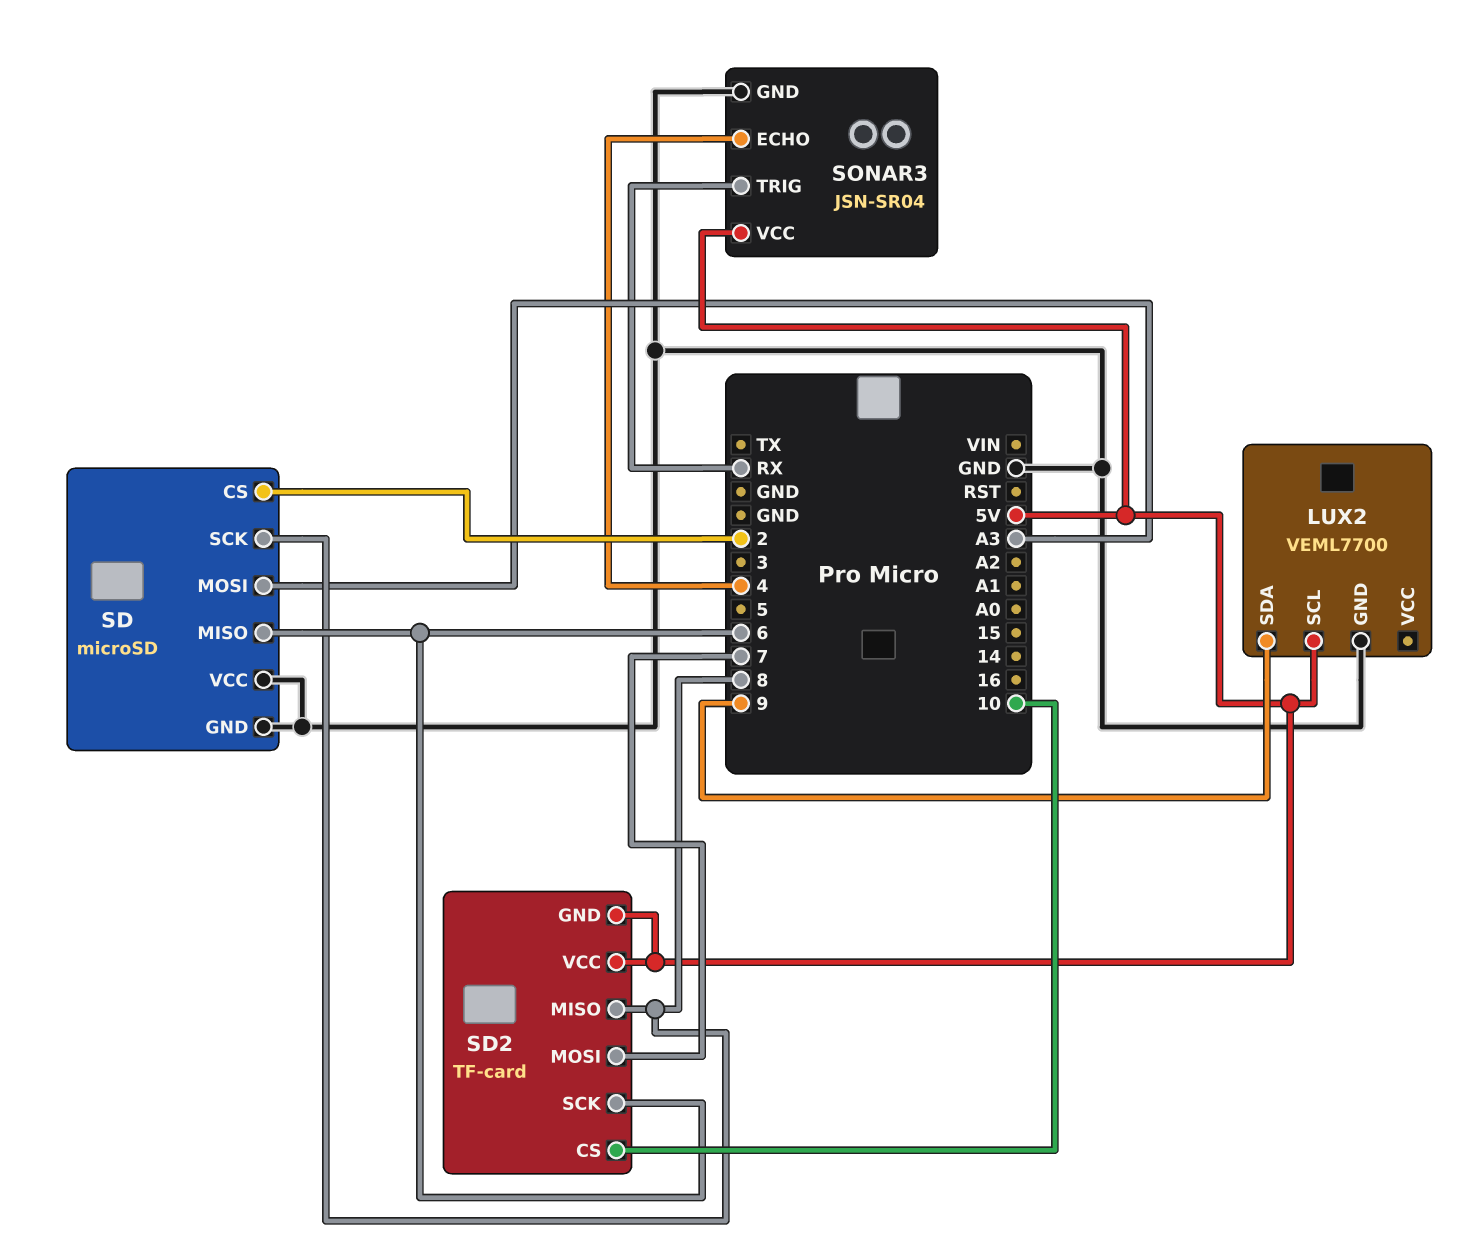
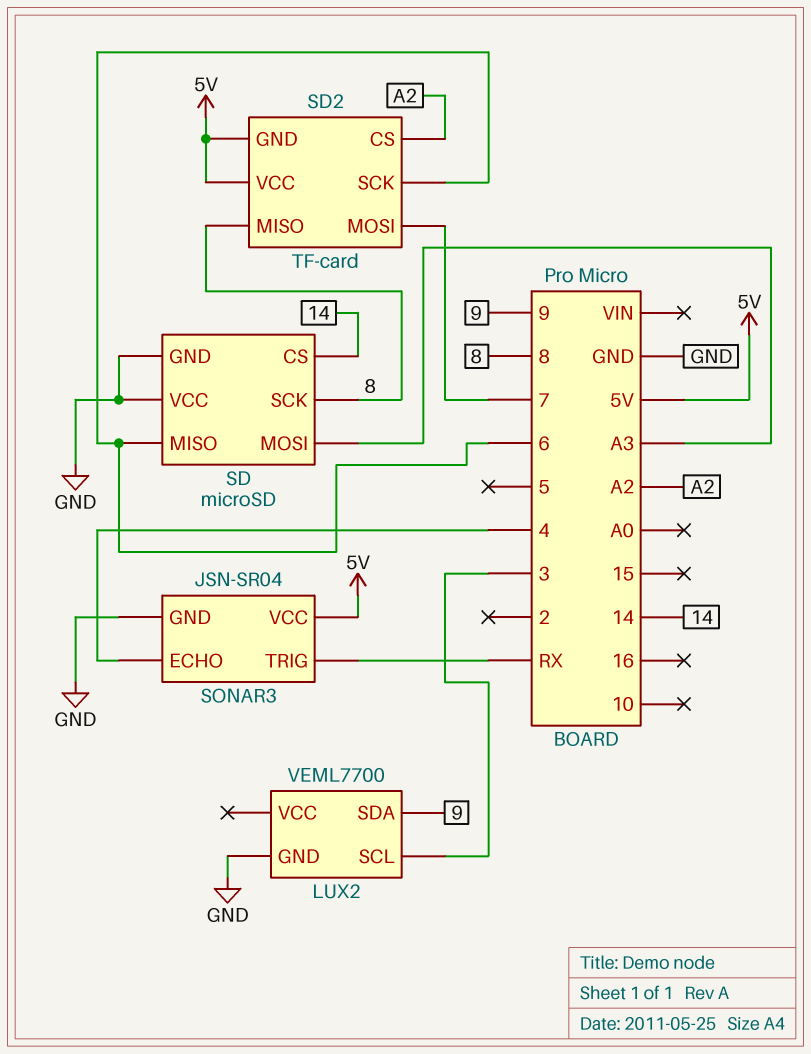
LUX2 pin SCL: 5V -> 3
SD pin CS: 2 -> 14
SD2 pin CS: 10 -> A2

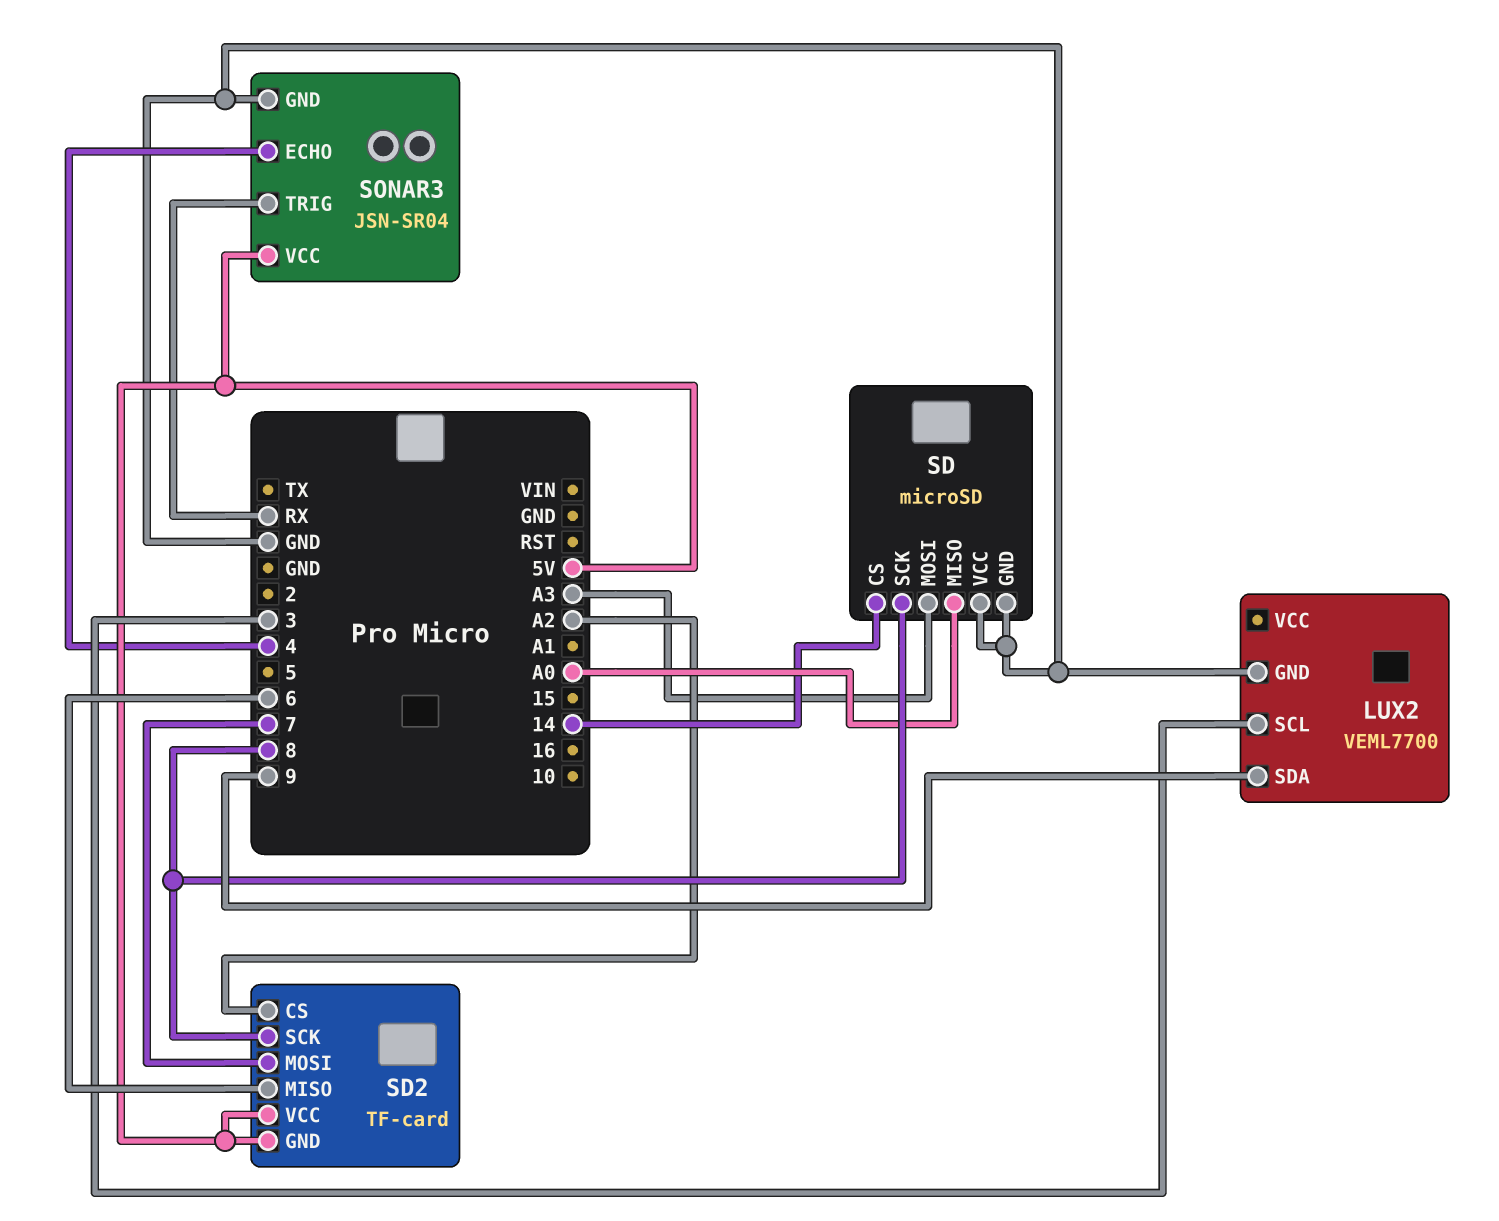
SD pin MISO: 6 -> A0
SD2 pin MISO: 8 -> 6
SD2 pin SCK: 6 -> 8

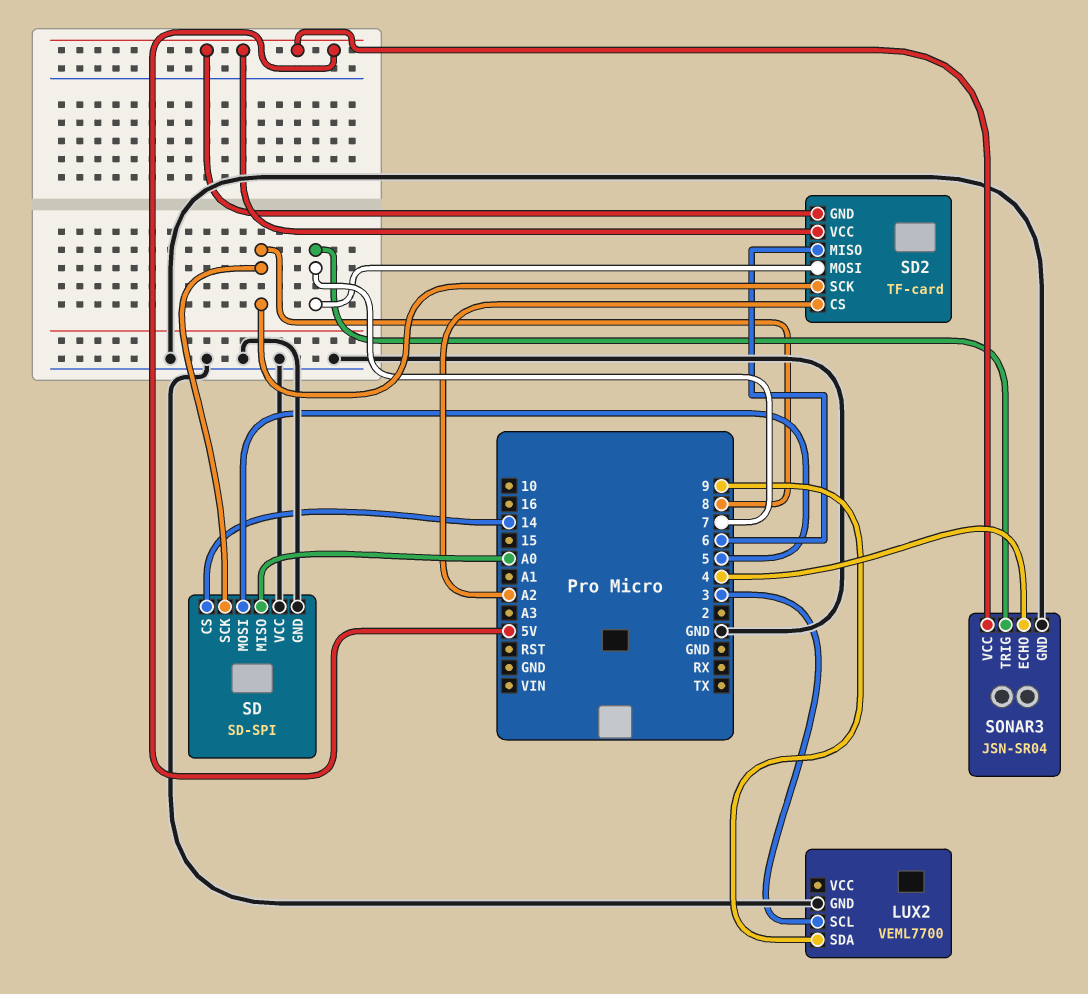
SD: microSD -> SD-SPI
SD pin MOSI: A3 -> 5
SONAR3 pin TRIG: RX -> 7

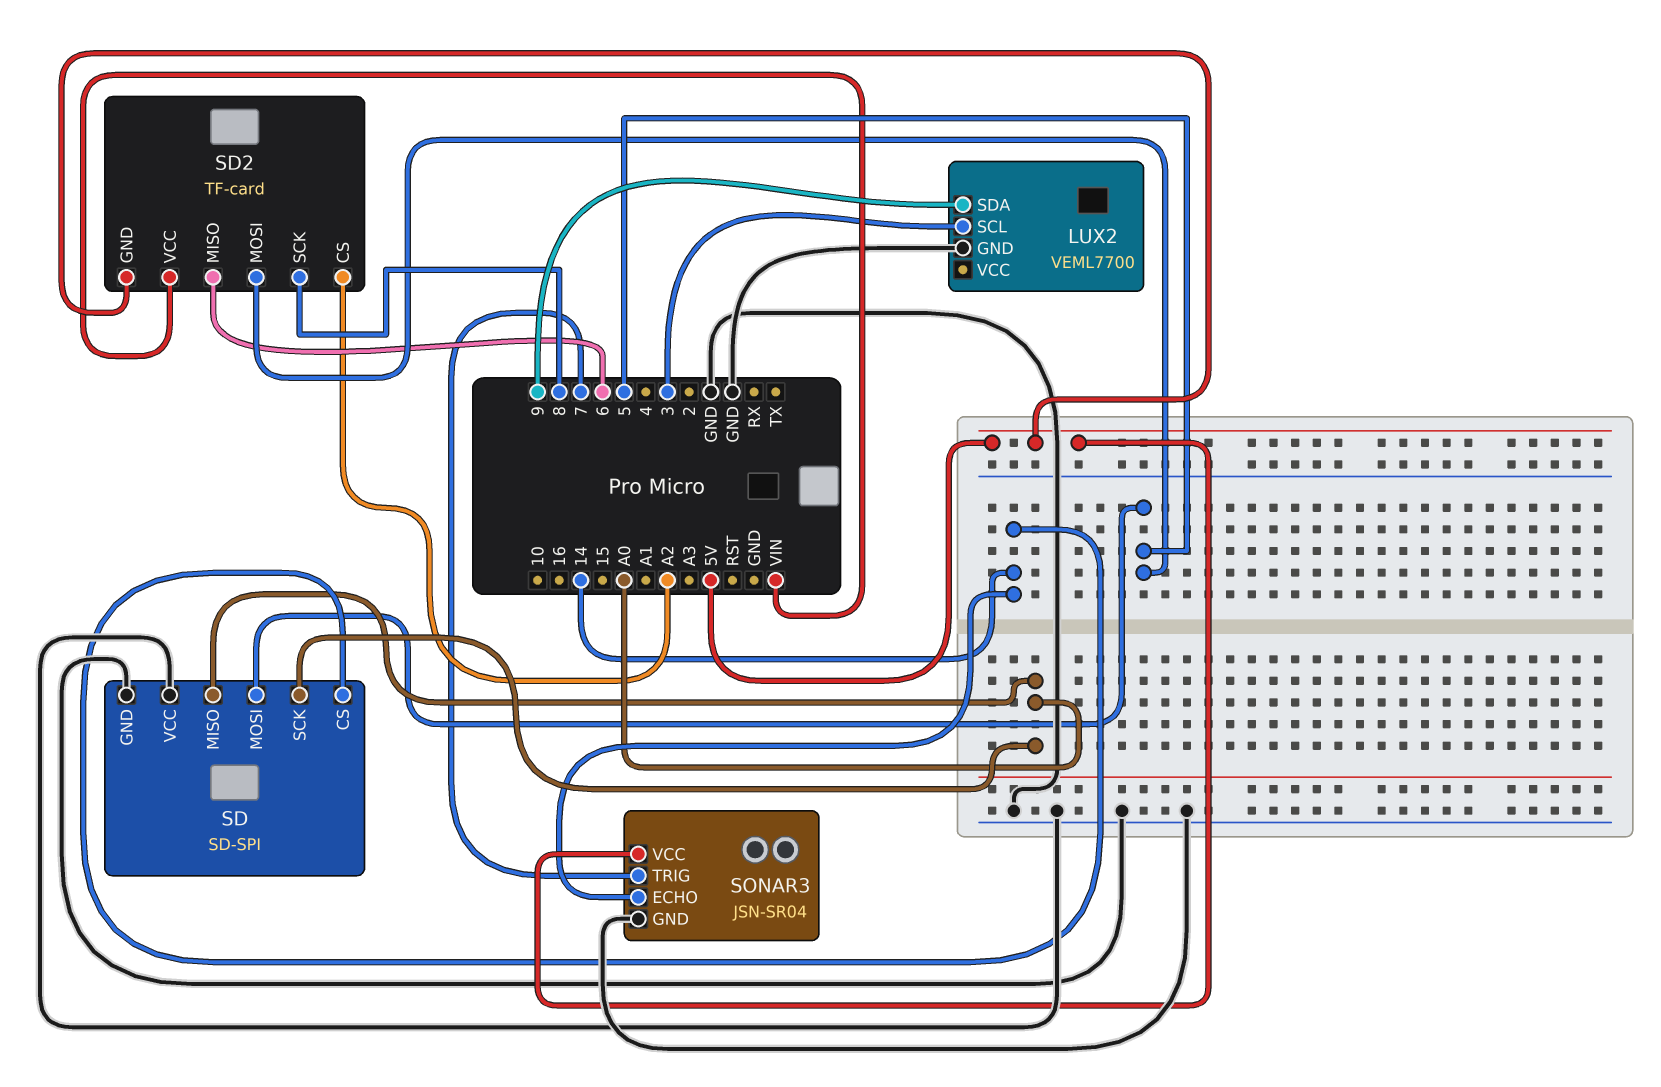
SD pin SCK: 8 -> A0
SD2 pin MOSI: 7 -> 5
SD2 pin VCC: 5V -> VIN
SONAR3 pin ECHO: 4 -> 14

